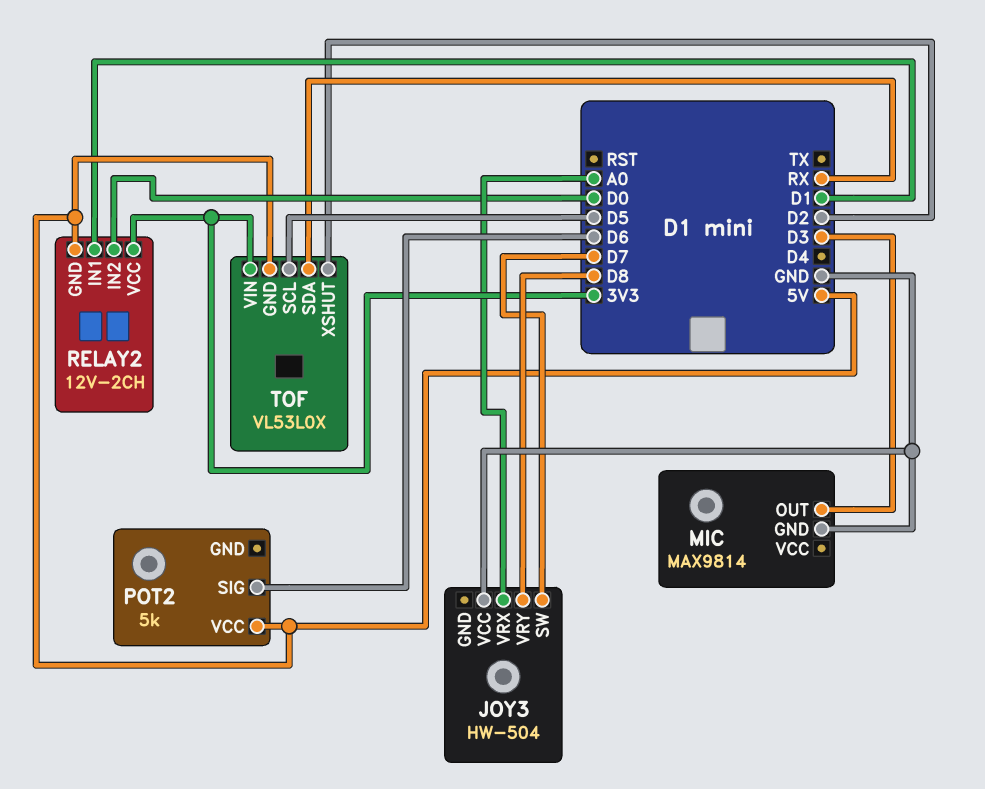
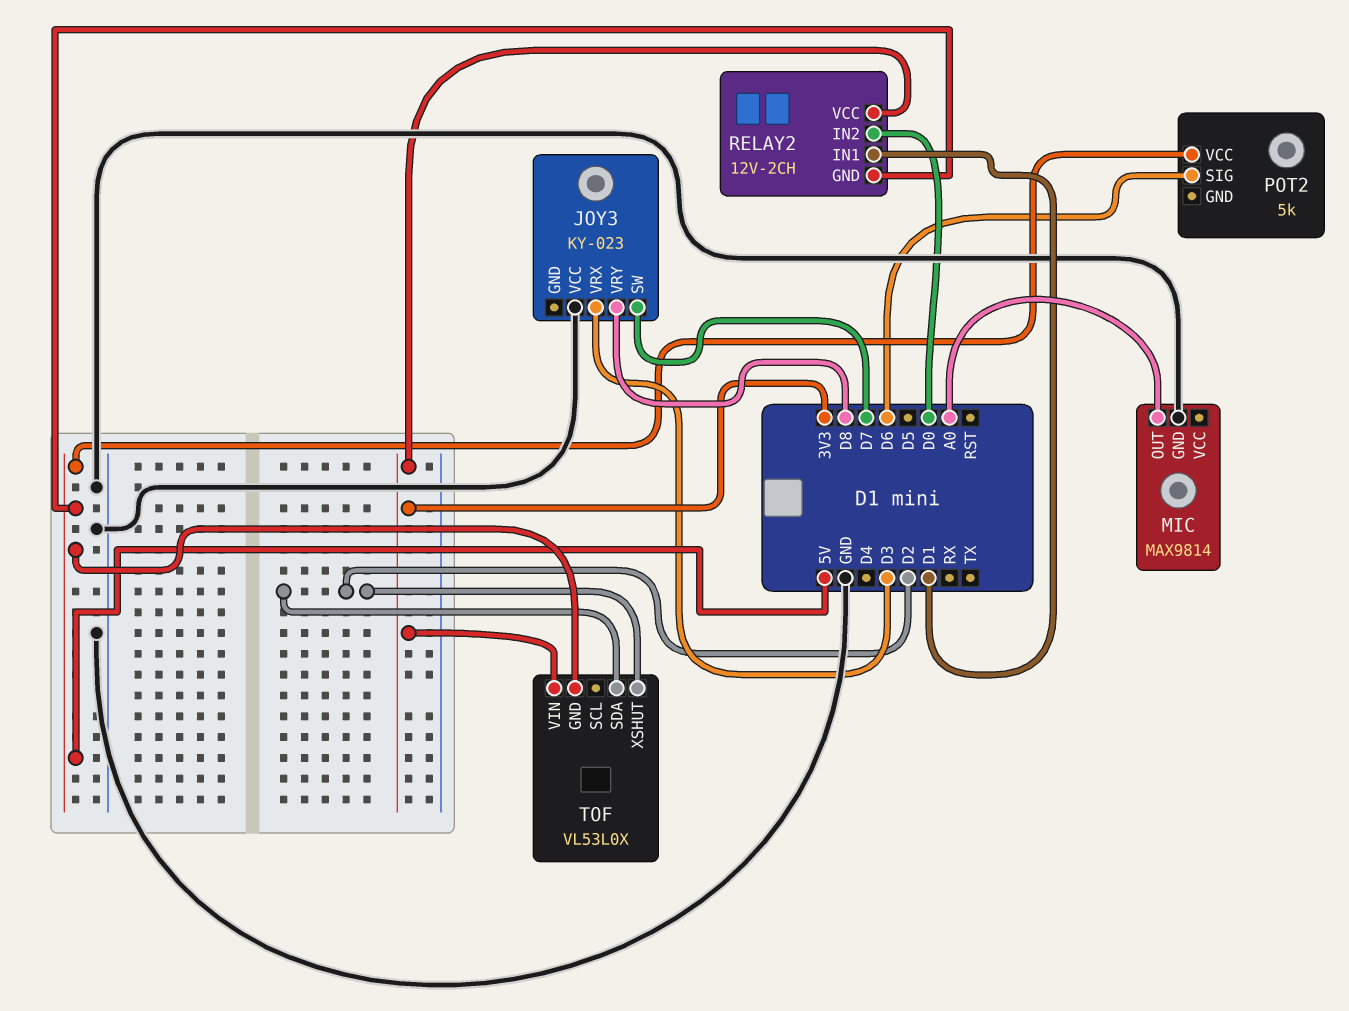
JOY3: HW-504 -> KY-023
JOY3 pin VRX: A0 -> D3
MIC pin OUT: D3 -> A0
TOF pin SCL: D5 -> none
TOF pin SDA: RX -> D2

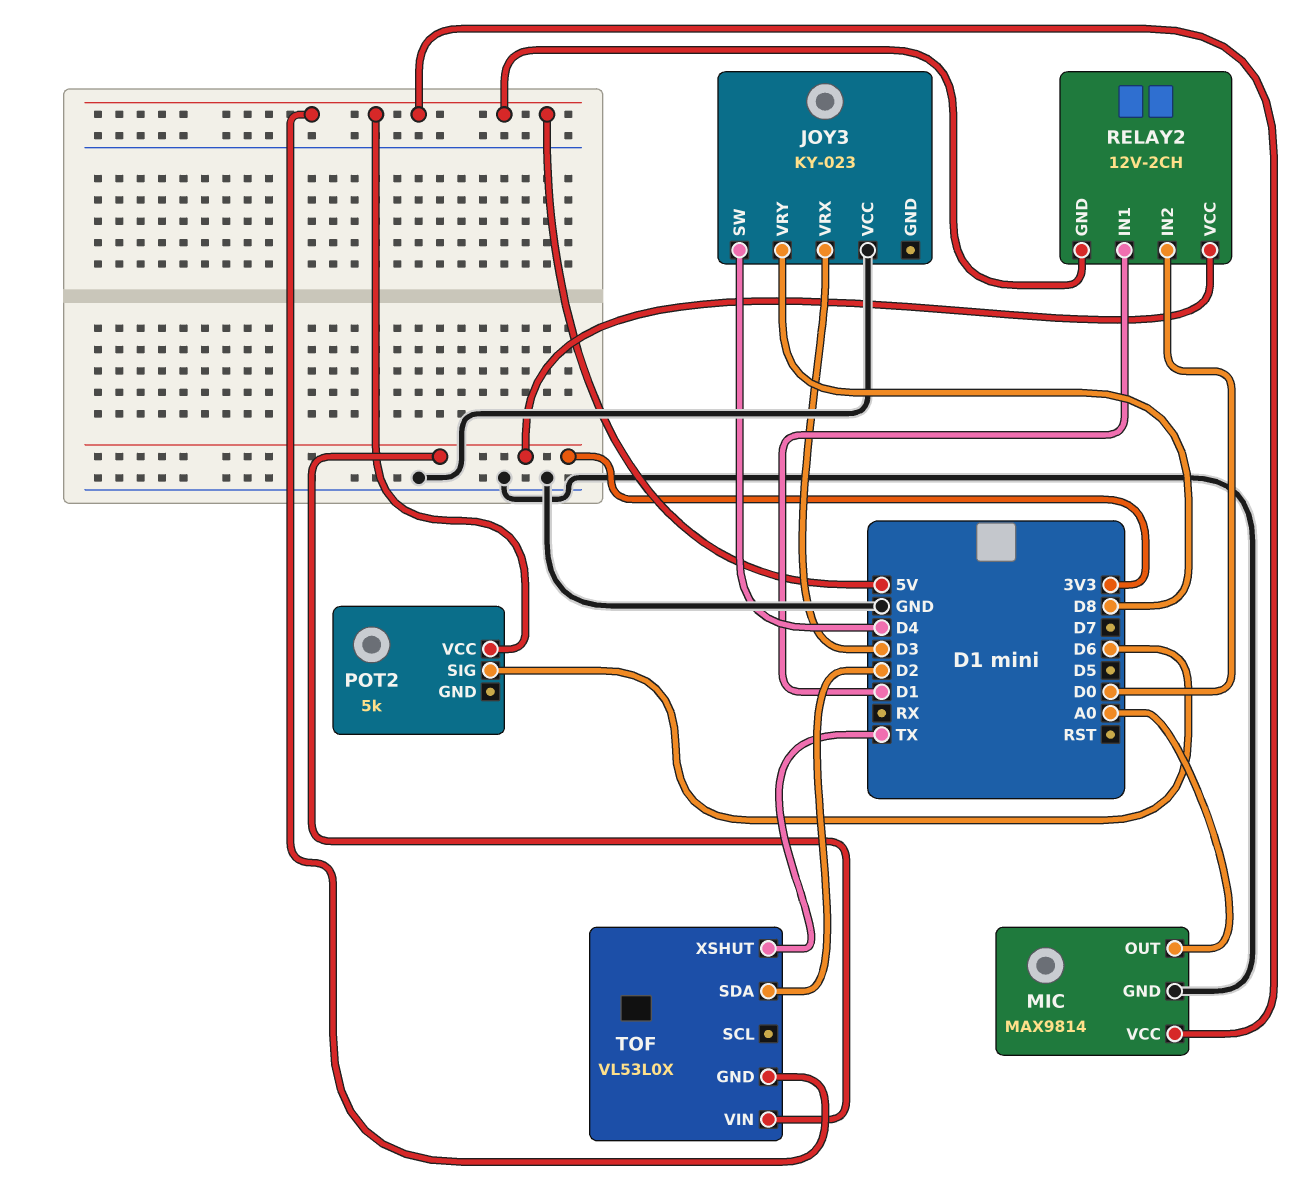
JOY3 pin SW: D7 -> D4
MIC pin VCC: none -> 5V
TOF pin XSHUT: D2 -> TX

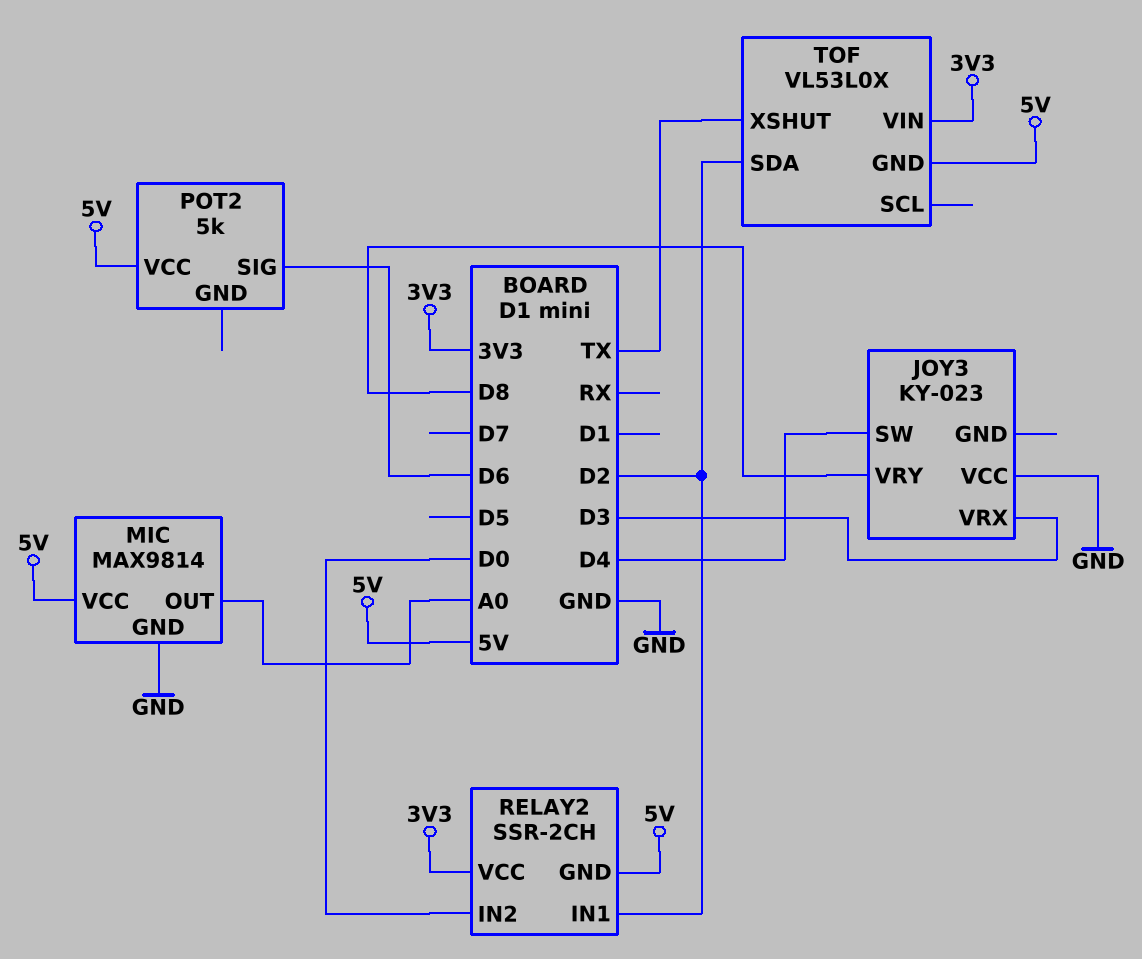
RELAY2: 12V-2CH -> SSR-2CH
RELAY2 pin IN1: D1 -> D2

